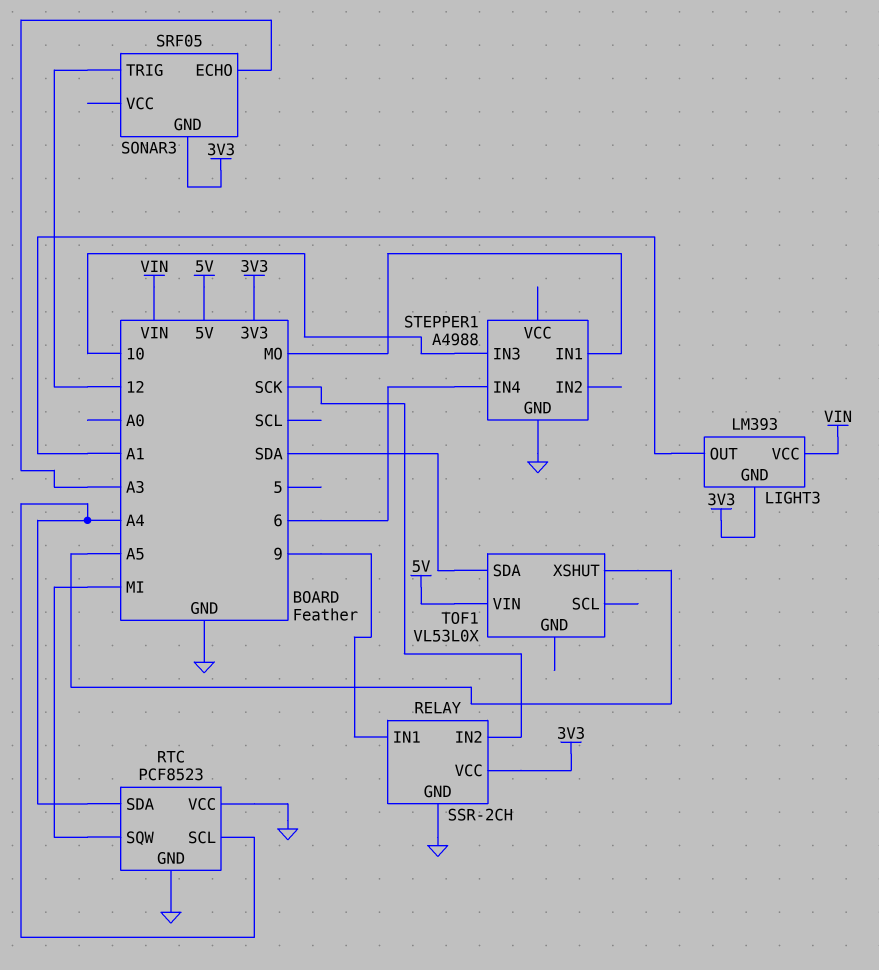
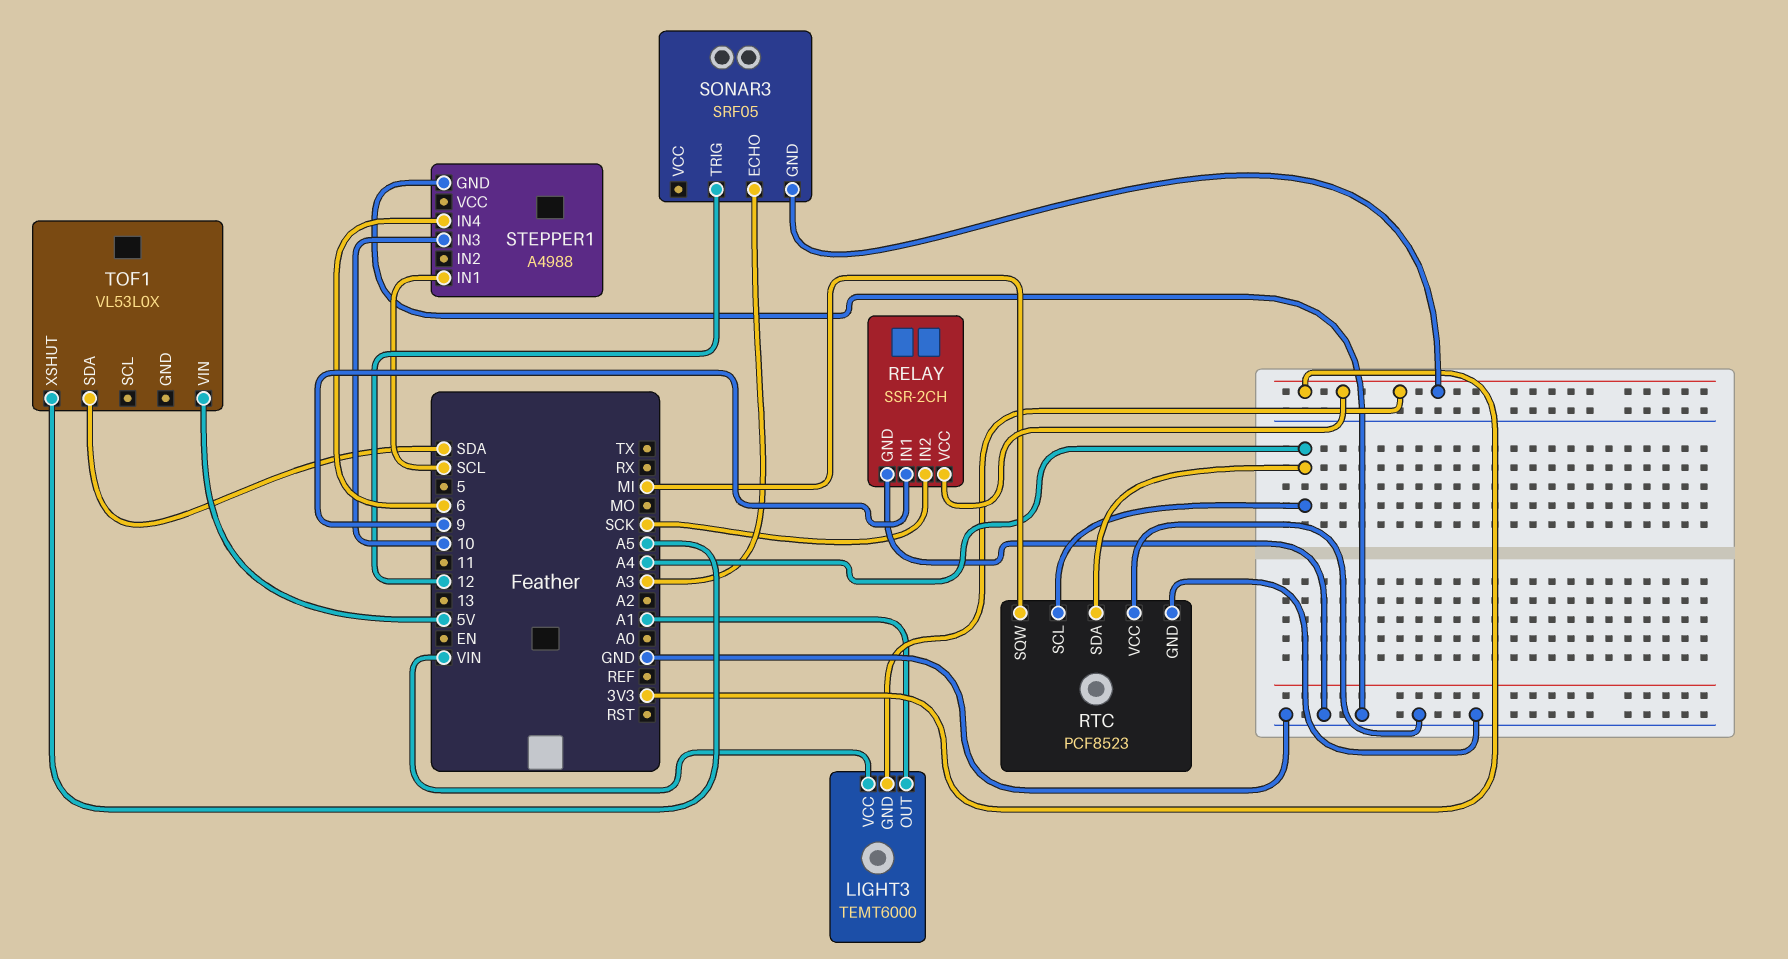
LIGHT3: LM393 -> TEMT6000
STEPPER1 pin IN1: MO -> SCL

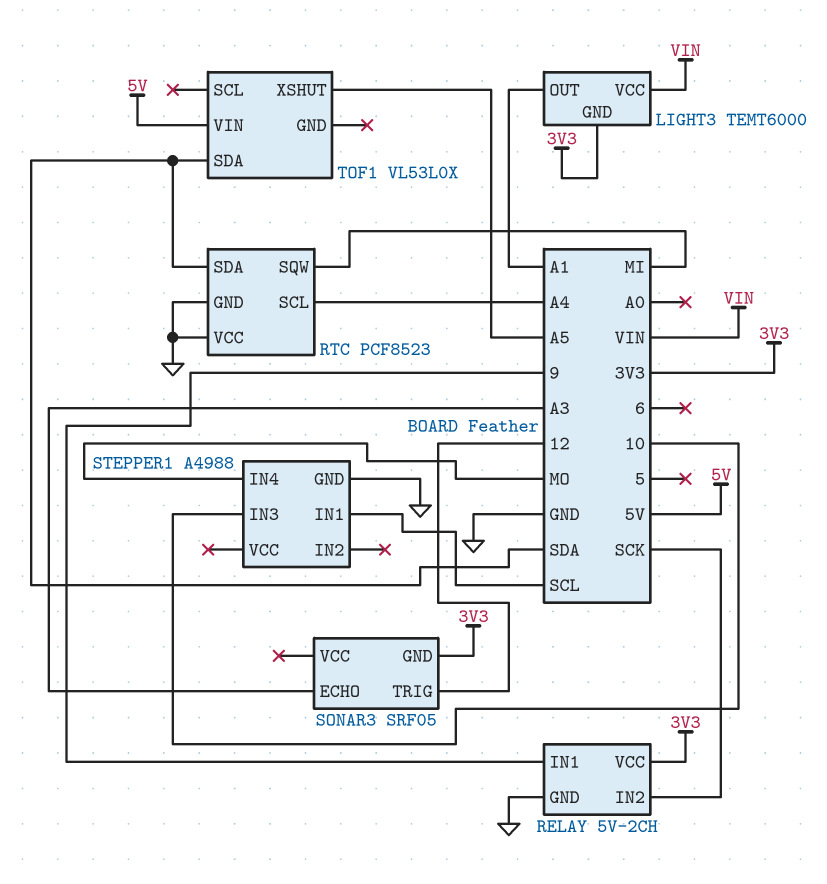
RELAY: SSR-2CH -> 5V-2CH
RTC pin SDA: A4 -> SDA
STEPPER1 pin IN4: 6 -> MO

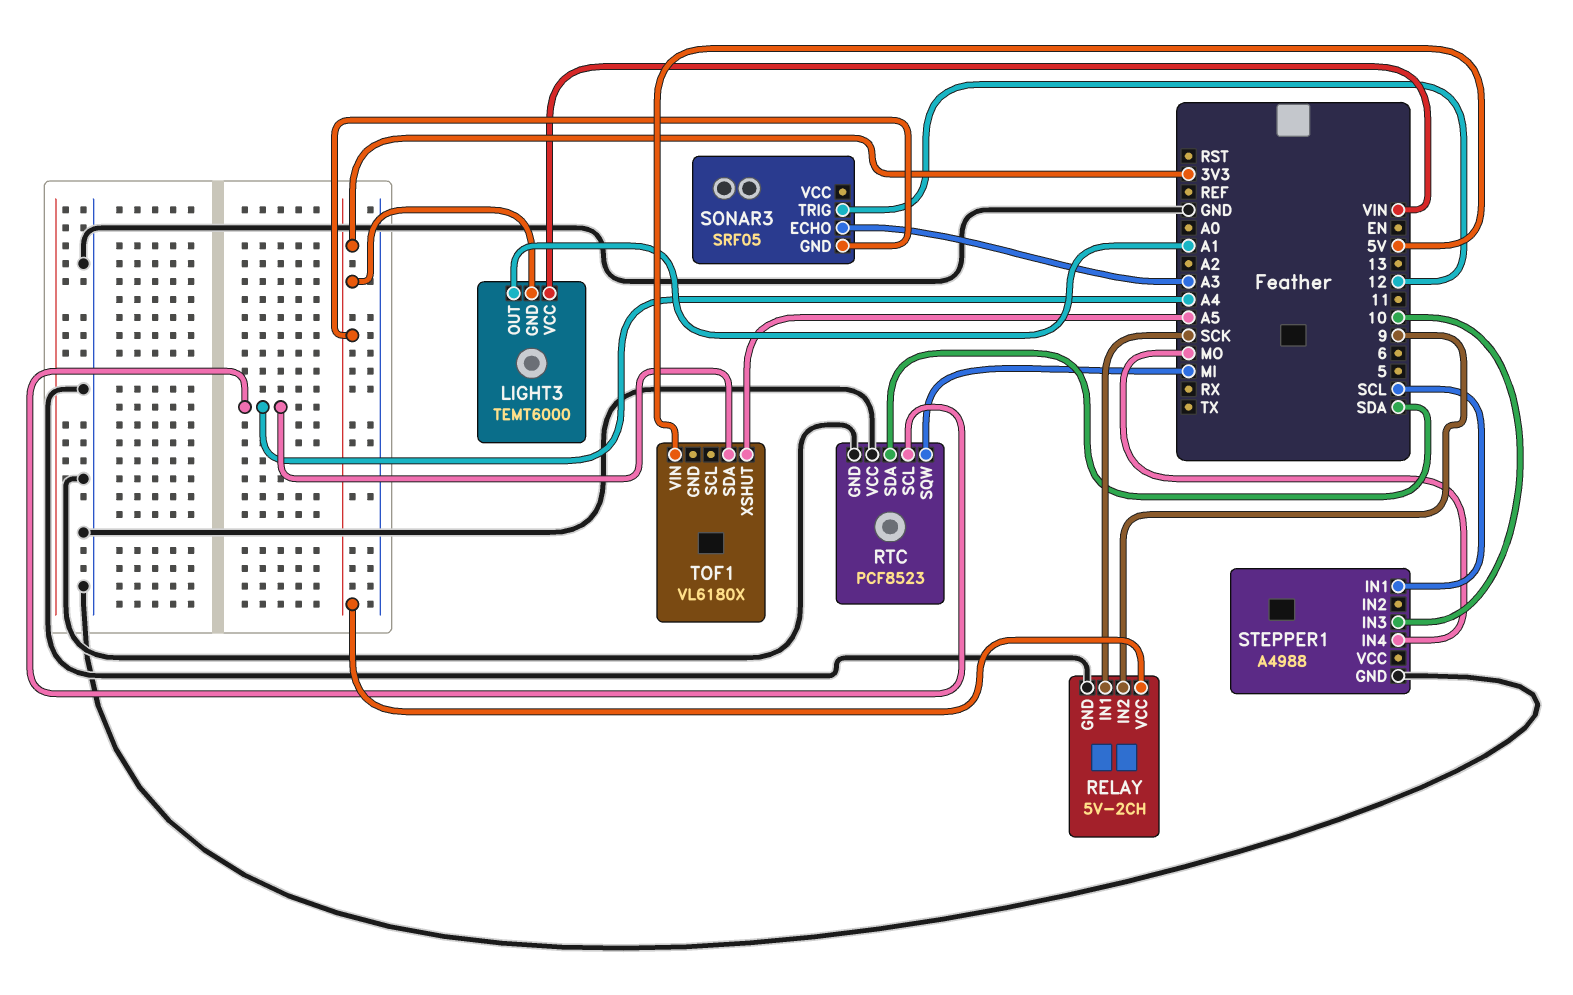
RELAY pin IN1: 9 -> SCK
RELAY pin IN2: SCK -> 9
TOF1: VL53L0X -> VL6180X
TOF1 pin SDA: SDA -> A4

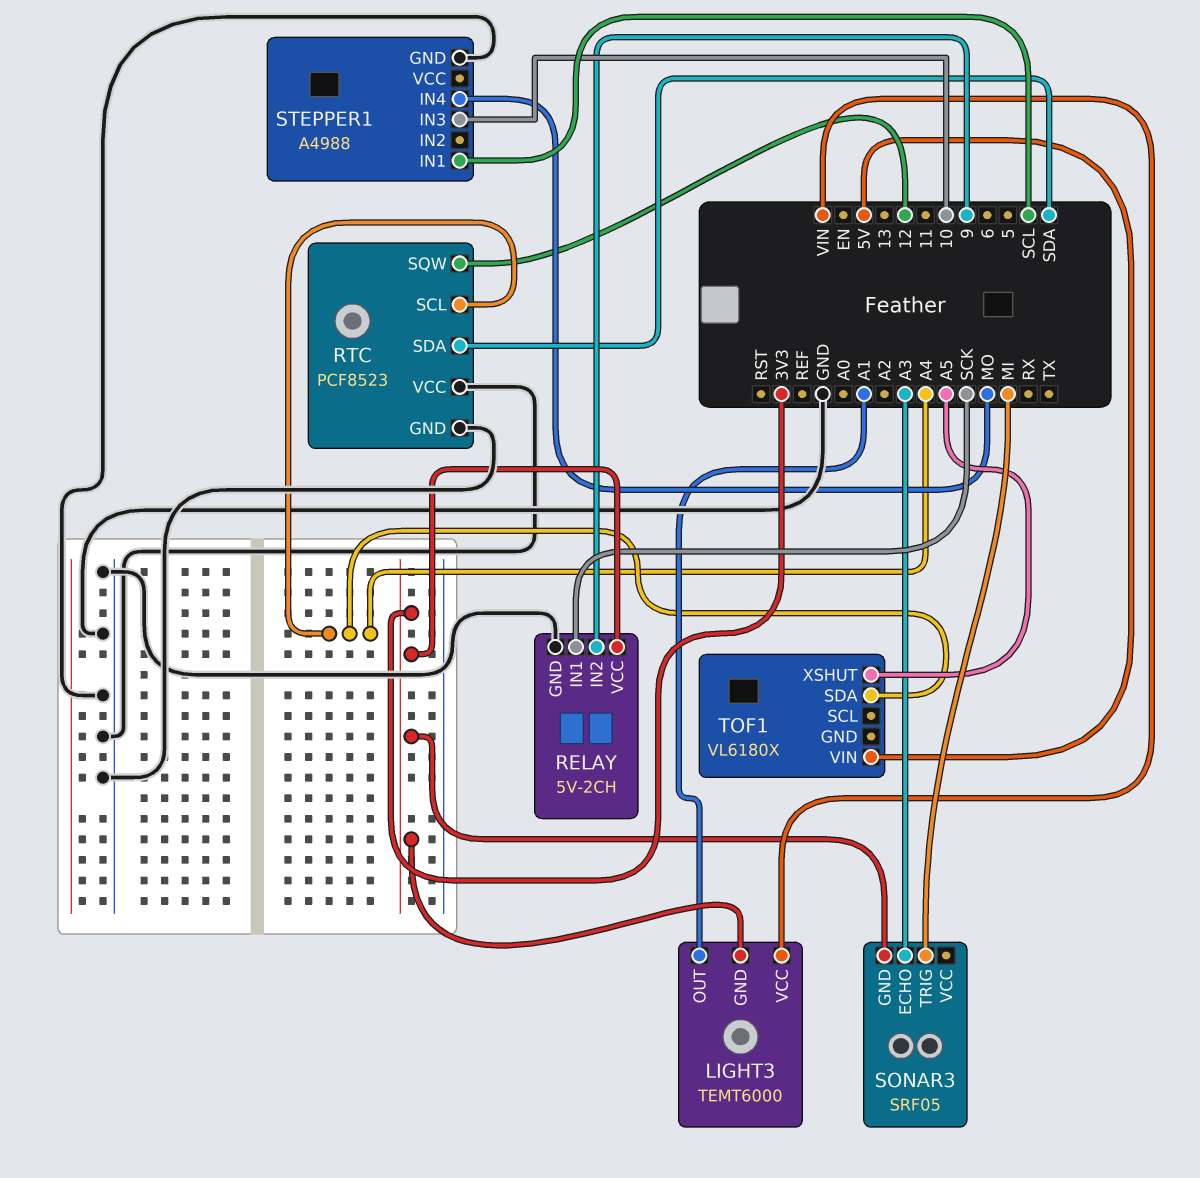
RTC pin SQW: MI -> 12
SONAR3 pin TRIG: 12 -> MI

